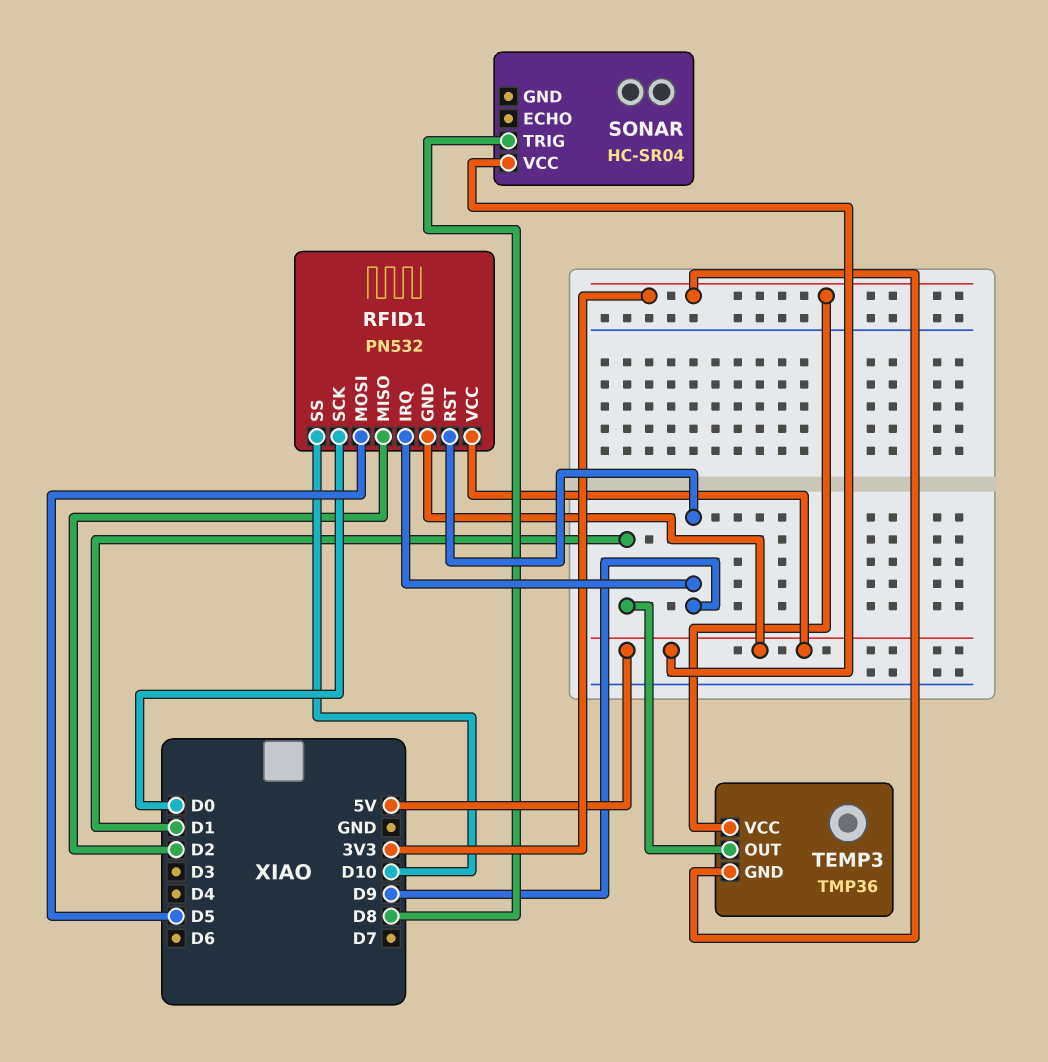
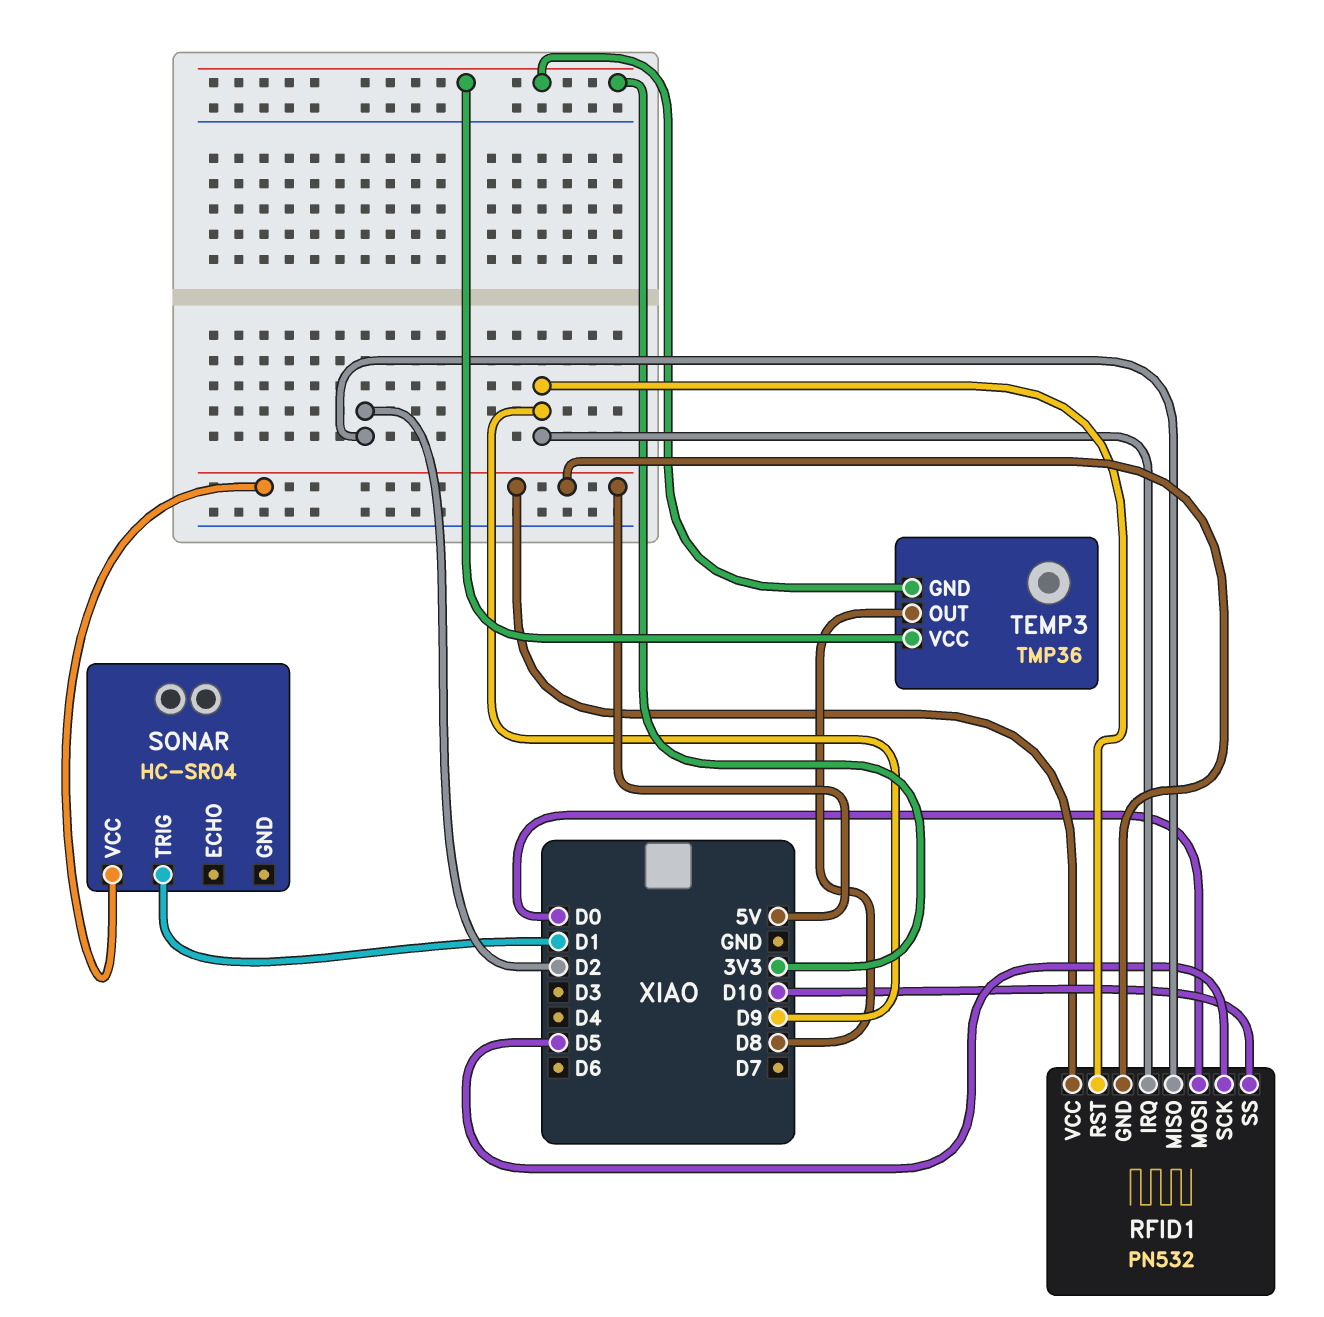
RFID1 pin MOSI: D5 -> D0
RFID1 pin SCK: D0 -> D5
SONAR pin TRIG: D8 -> D1
TEMP3 pin OUT: D1 -> D8

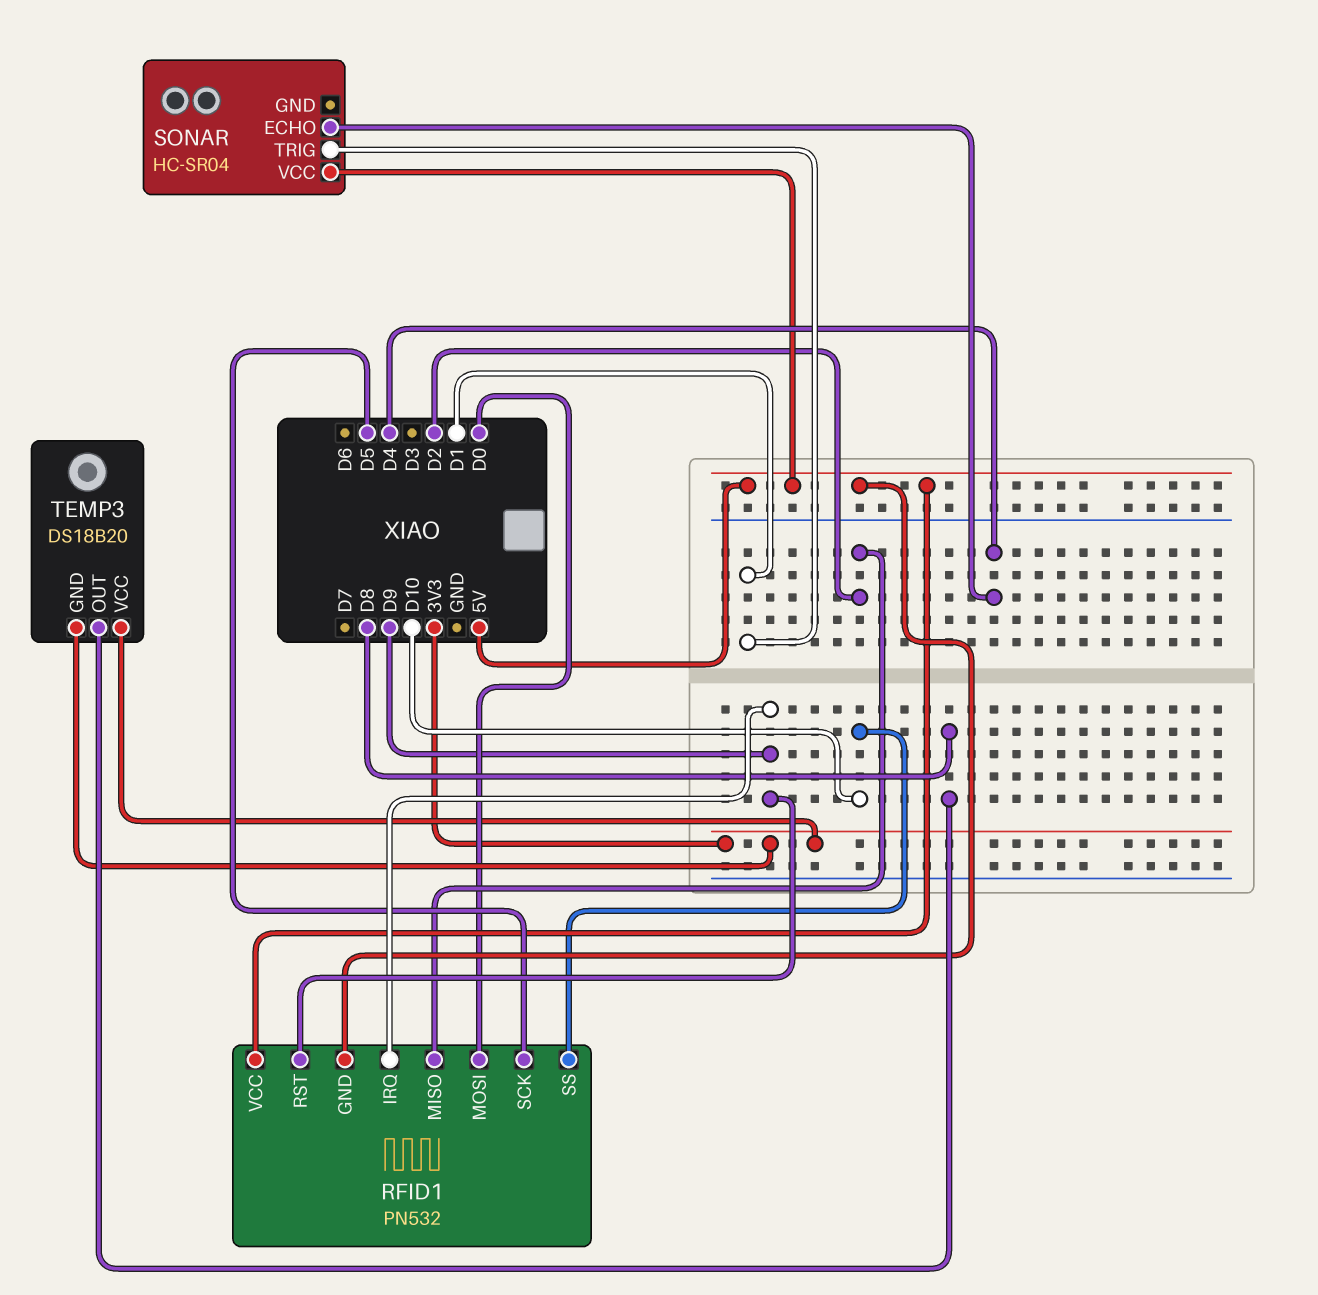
SONAR pin ECHO: none -> D4
TEMP3: TMP36 -> DS18B20

